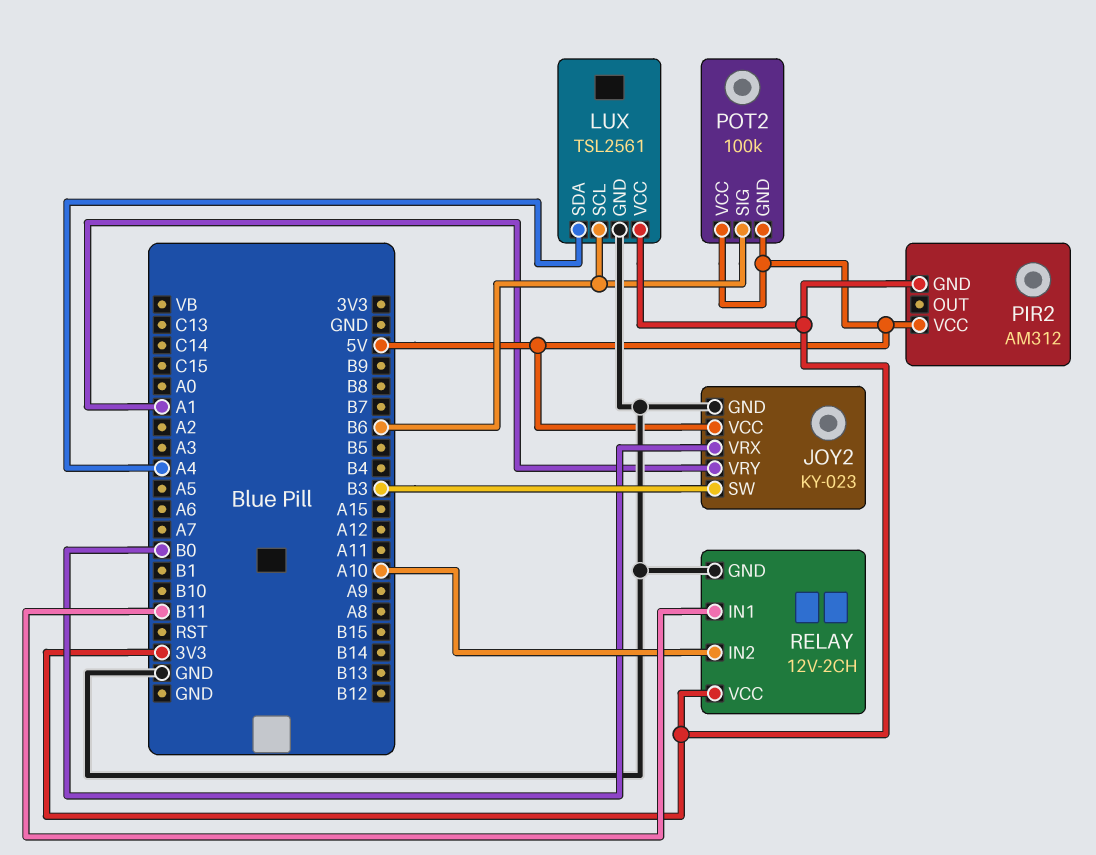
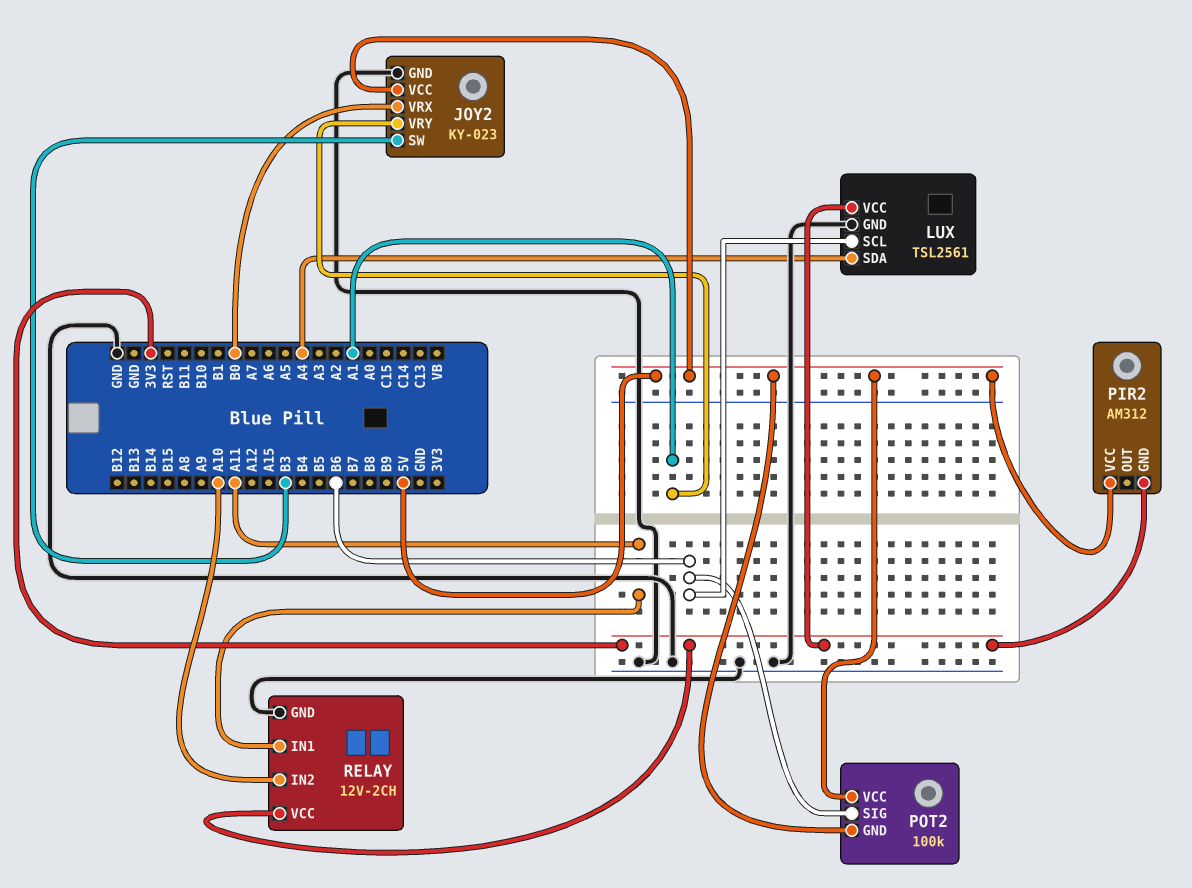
RELAY pin IN1: B11 -> A11

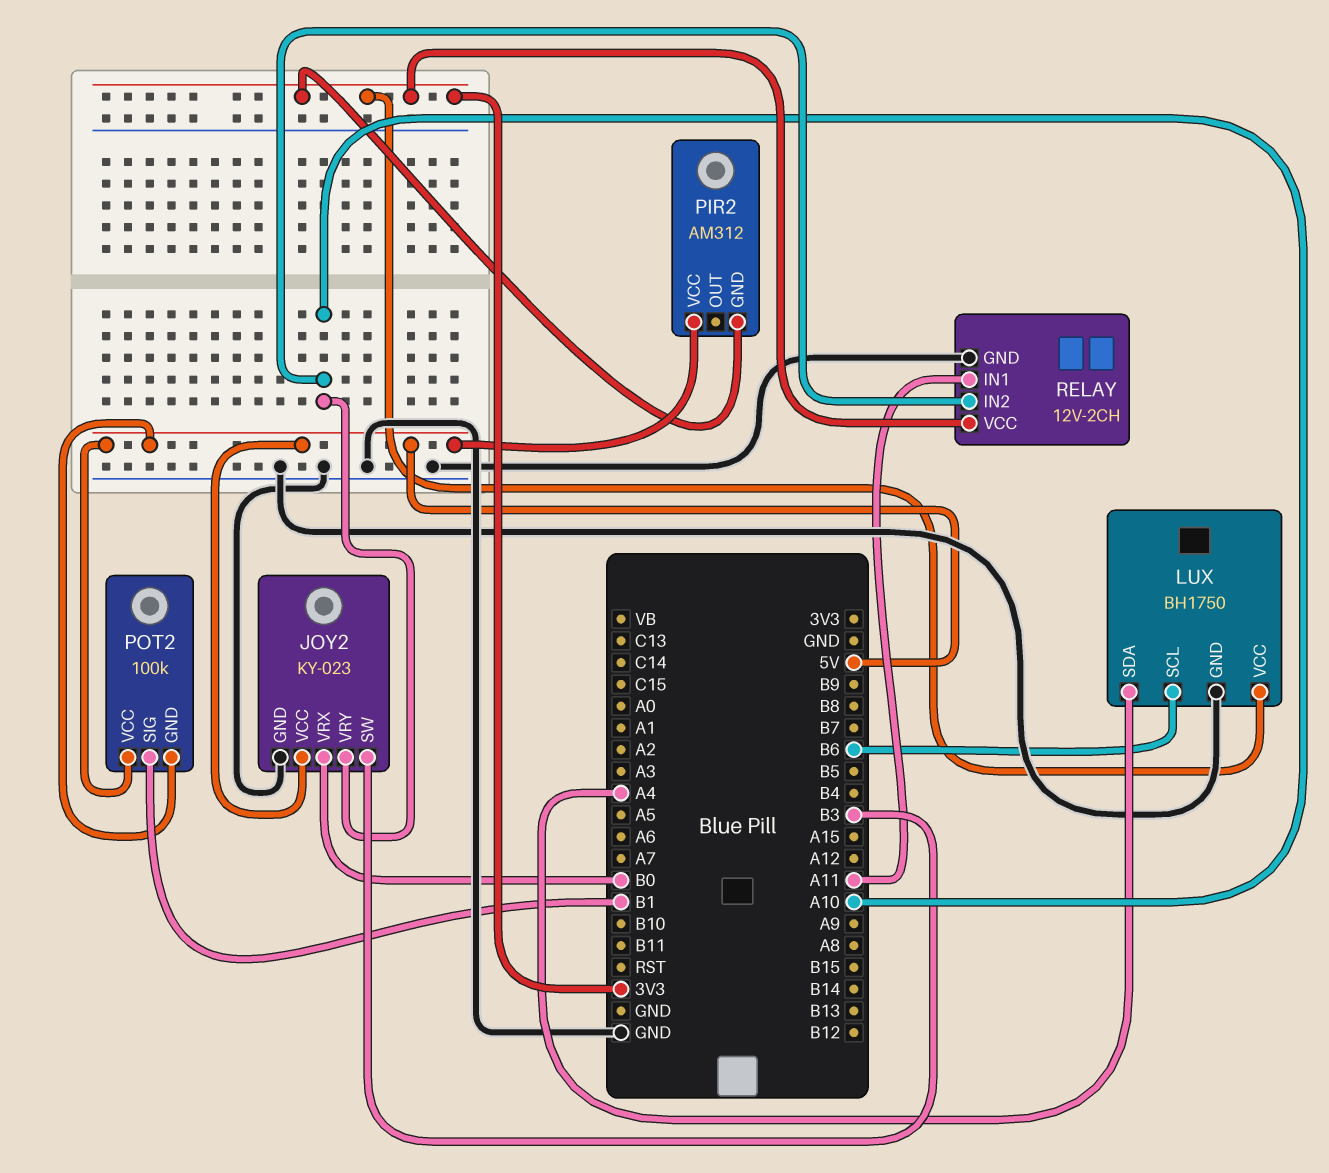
JOY2 pin VRY: A1 -> A10
LUX: TSL2561 -> BH1750
POT2 pin SIG: B6 -> B1

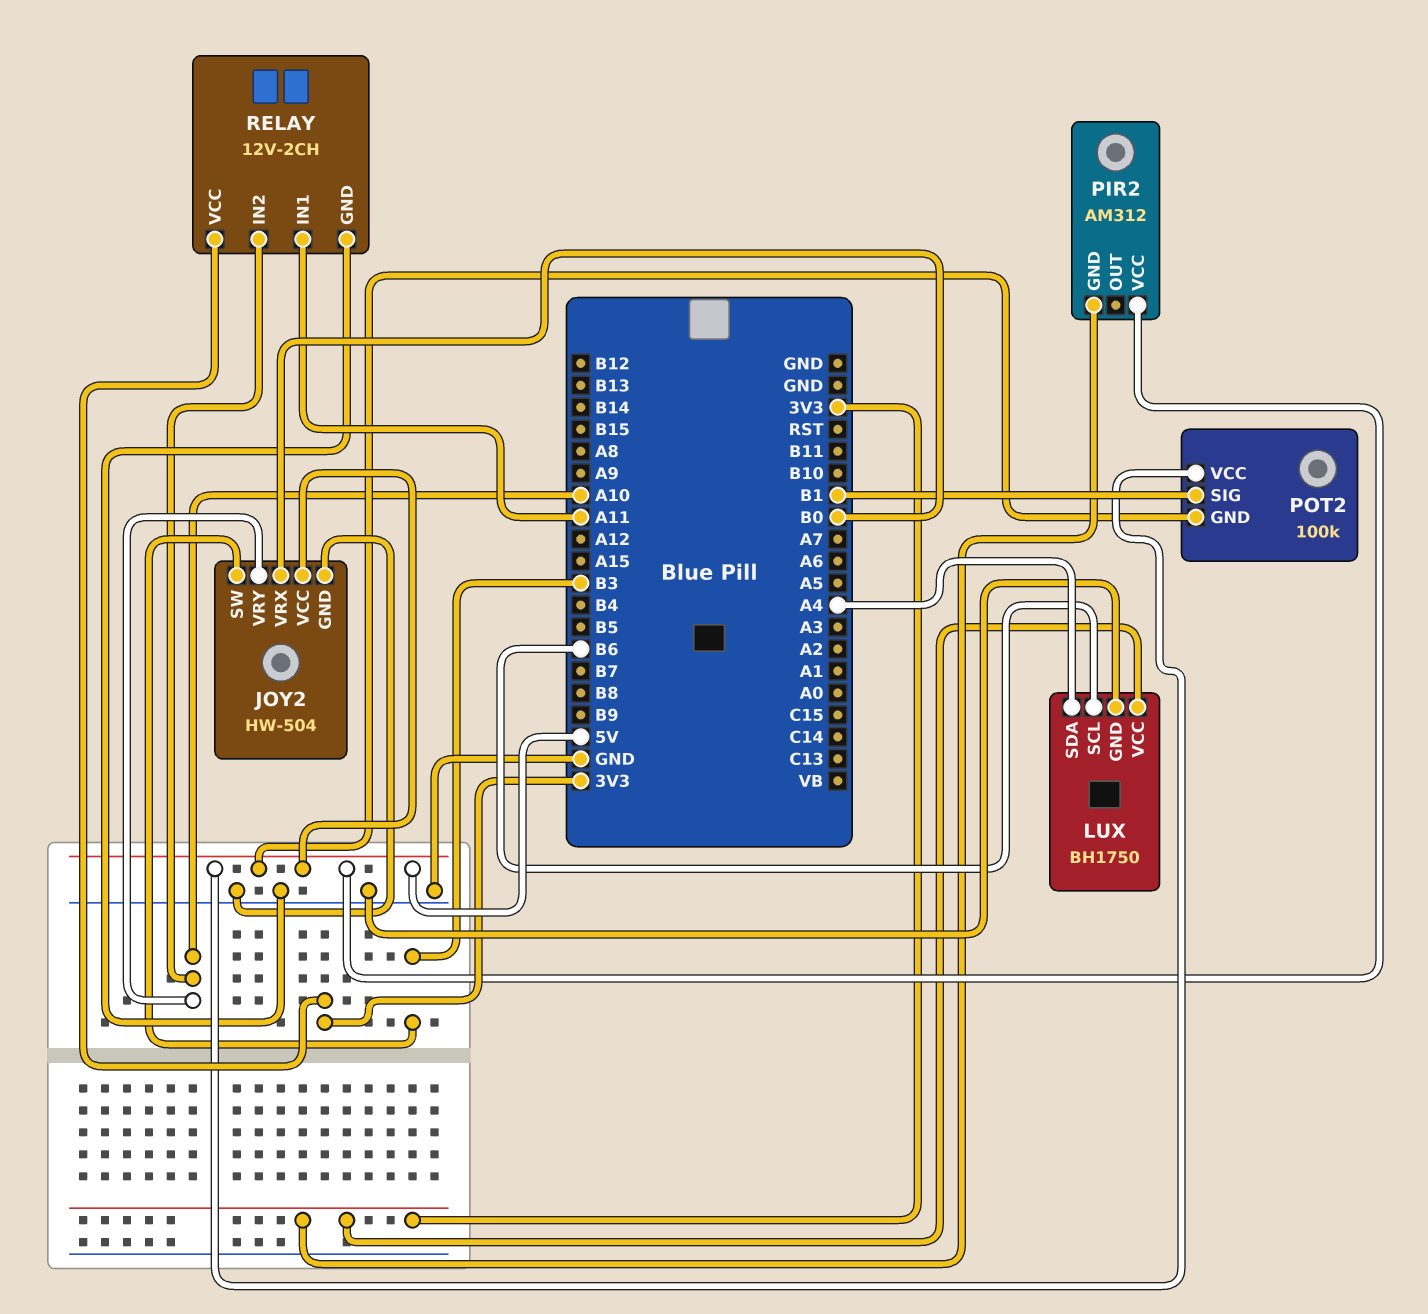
JOY2: KY-023 -> HW-504

